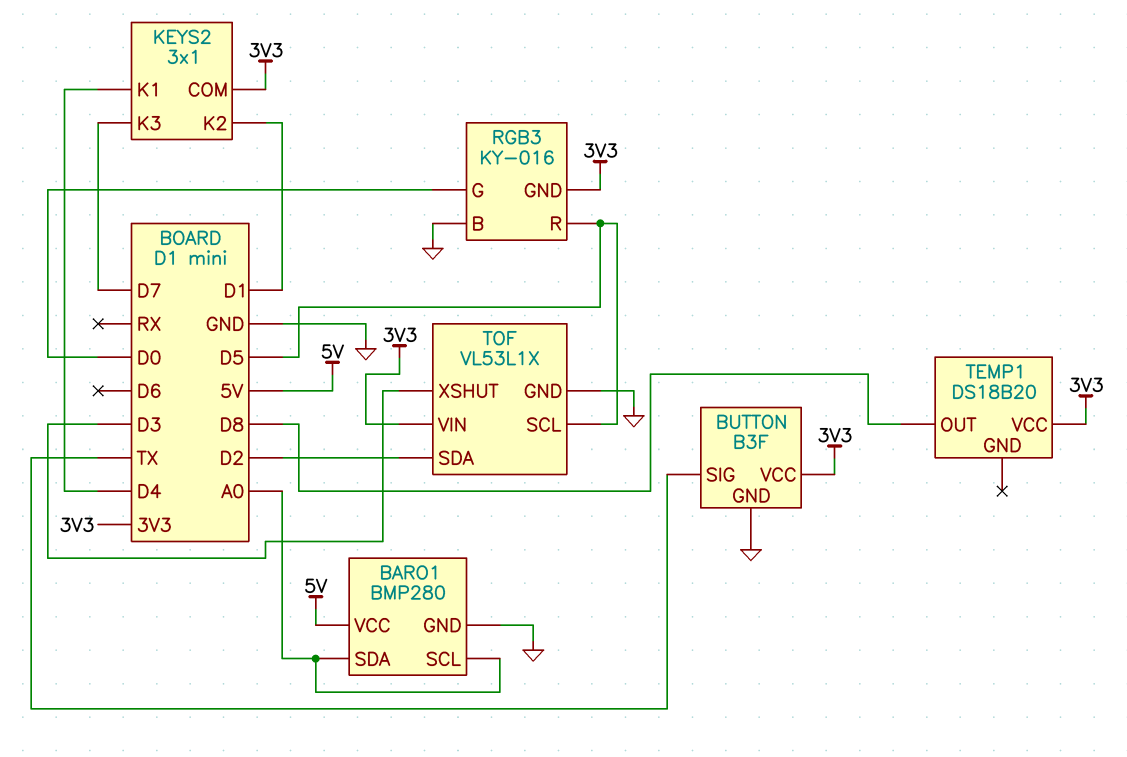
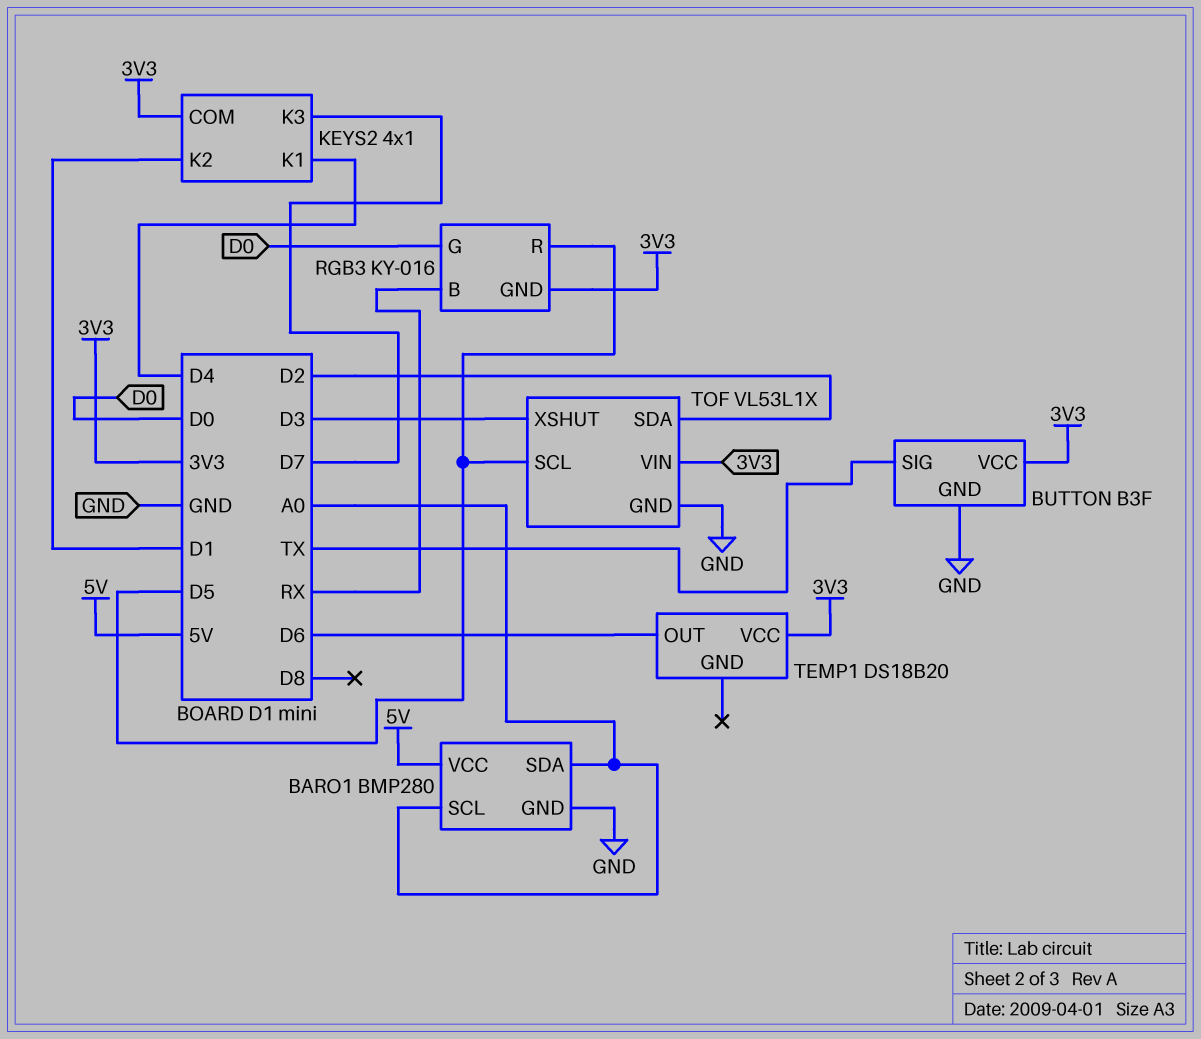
KEYS2: 3x1 -> 4x1
RGB3 pin B: GND -> RX
TEMP1 pin OUT: D8 -> D6

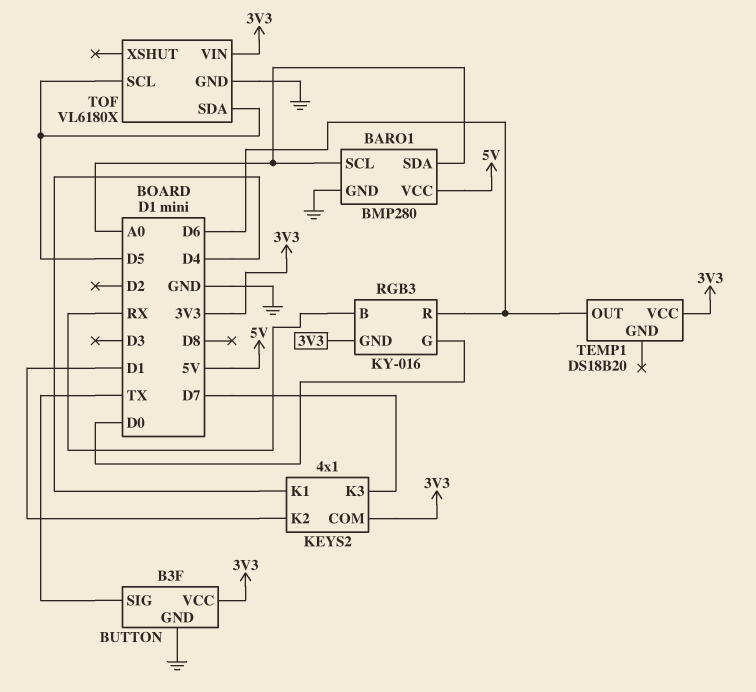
RGB3 pin R: D5 -> D6
TOF: VL53L1X -> VL6180X
TOF pin SDA: D2 -> D5
TOF pin XSHUT: D3 -> none

